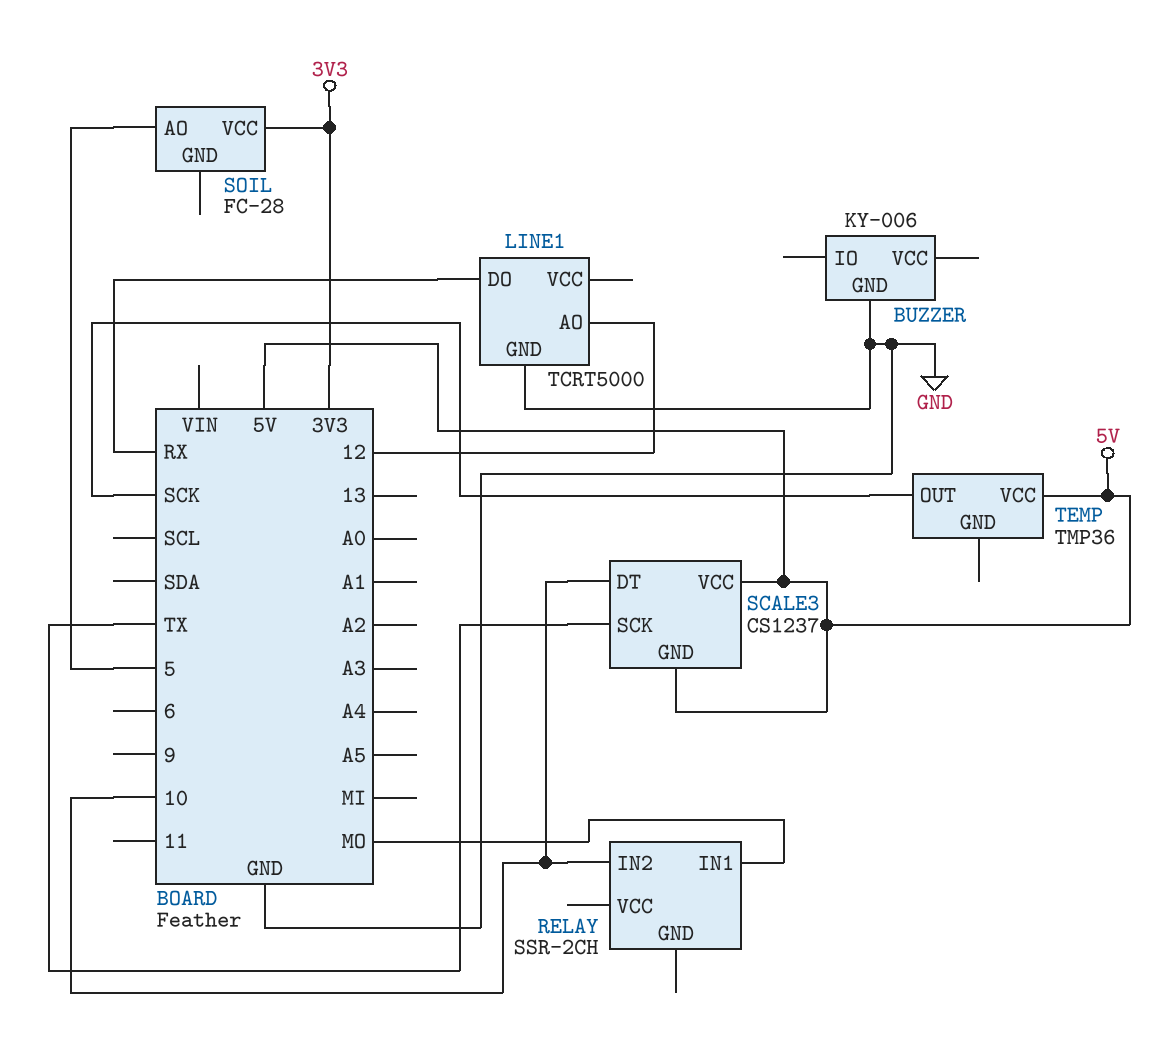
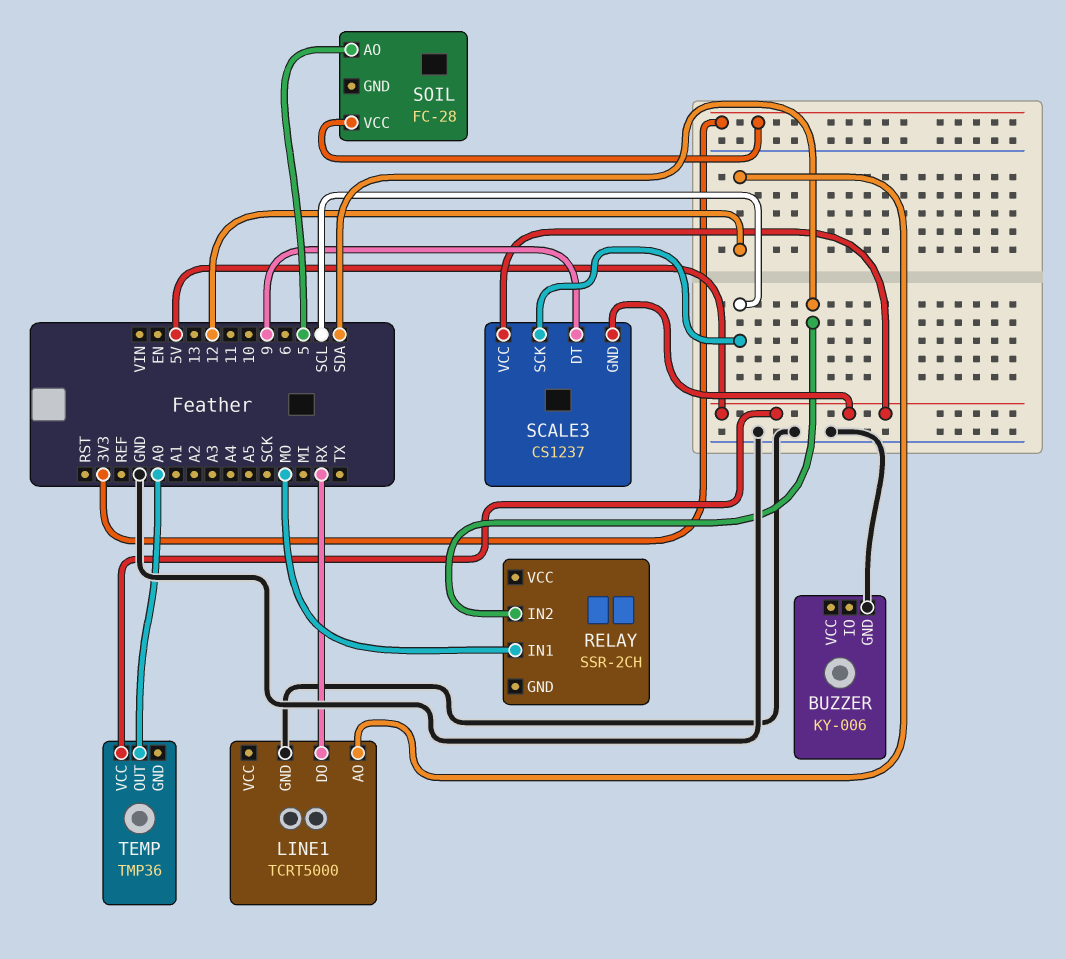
RELAY pin IN2: 10 -> SDA
SCALE3 pin DT: 10 -> 9
SCALE3 pin SCK: TX -> SCL
TEMP pin OUT: SCK -> A0

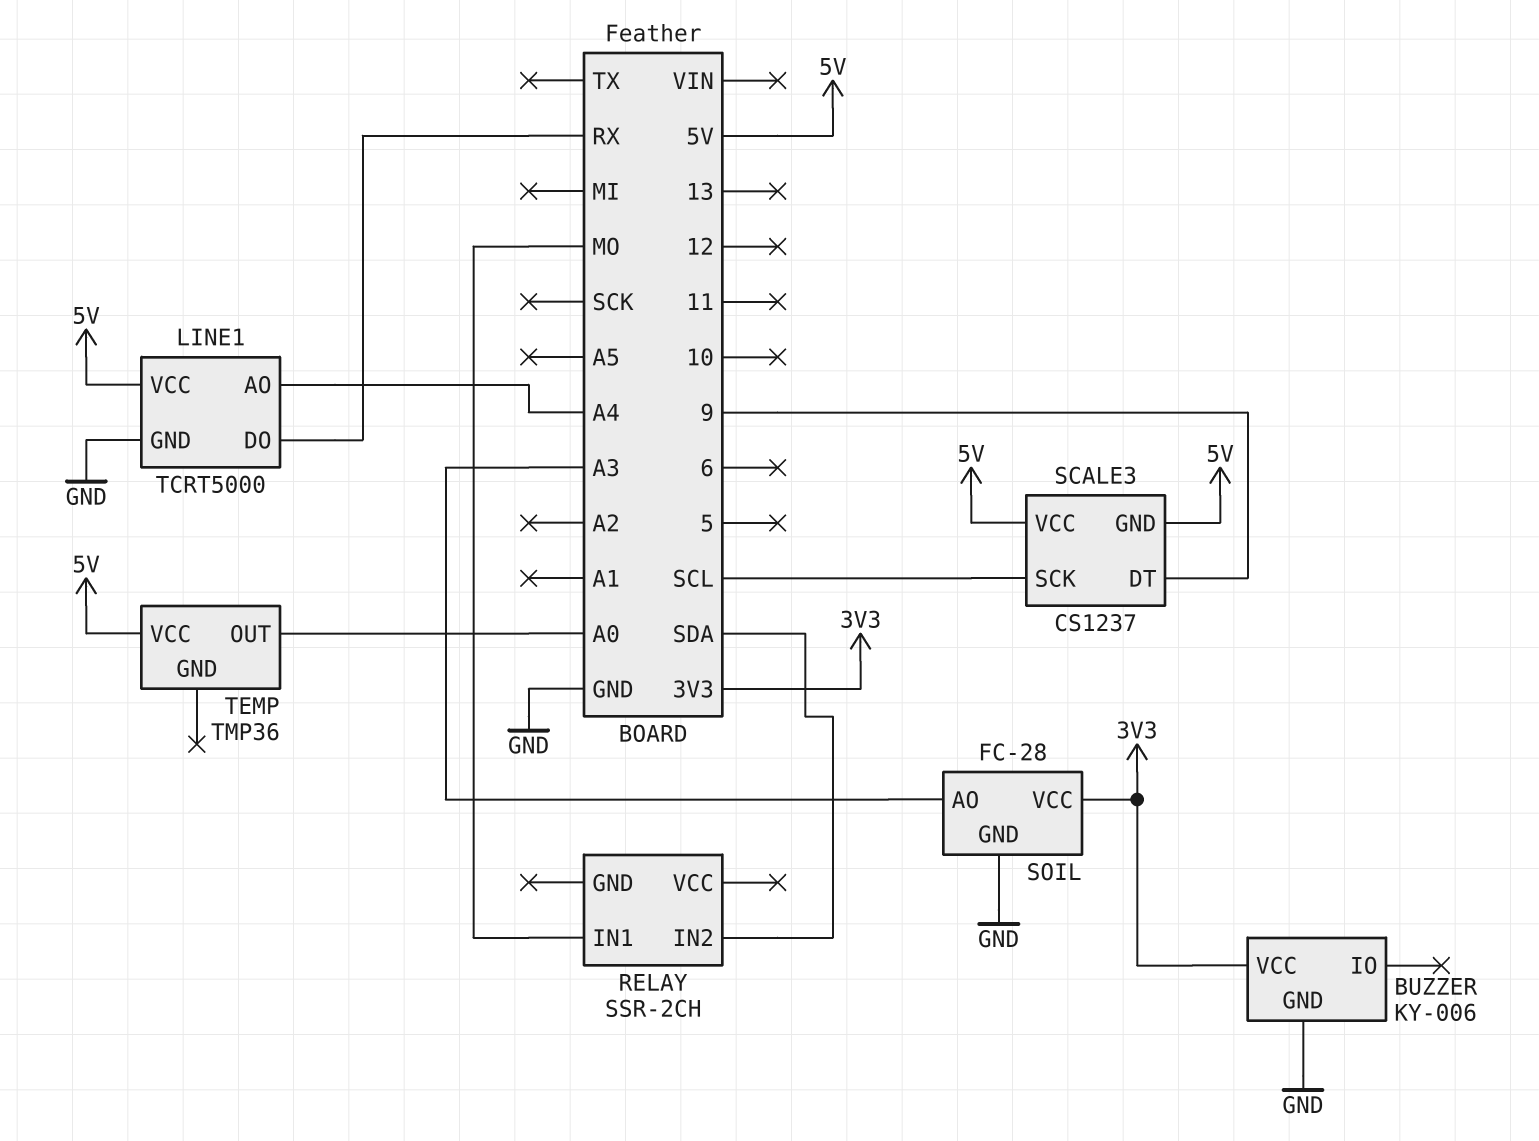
BUZZER pin VCC: none -> 3V3
LINE1 pin AO: 12 -> A4
LINE1 pin VCC: none -> 5V
SOIL pin AO: 5 -> A3
SOIL pin GND: none -> GND

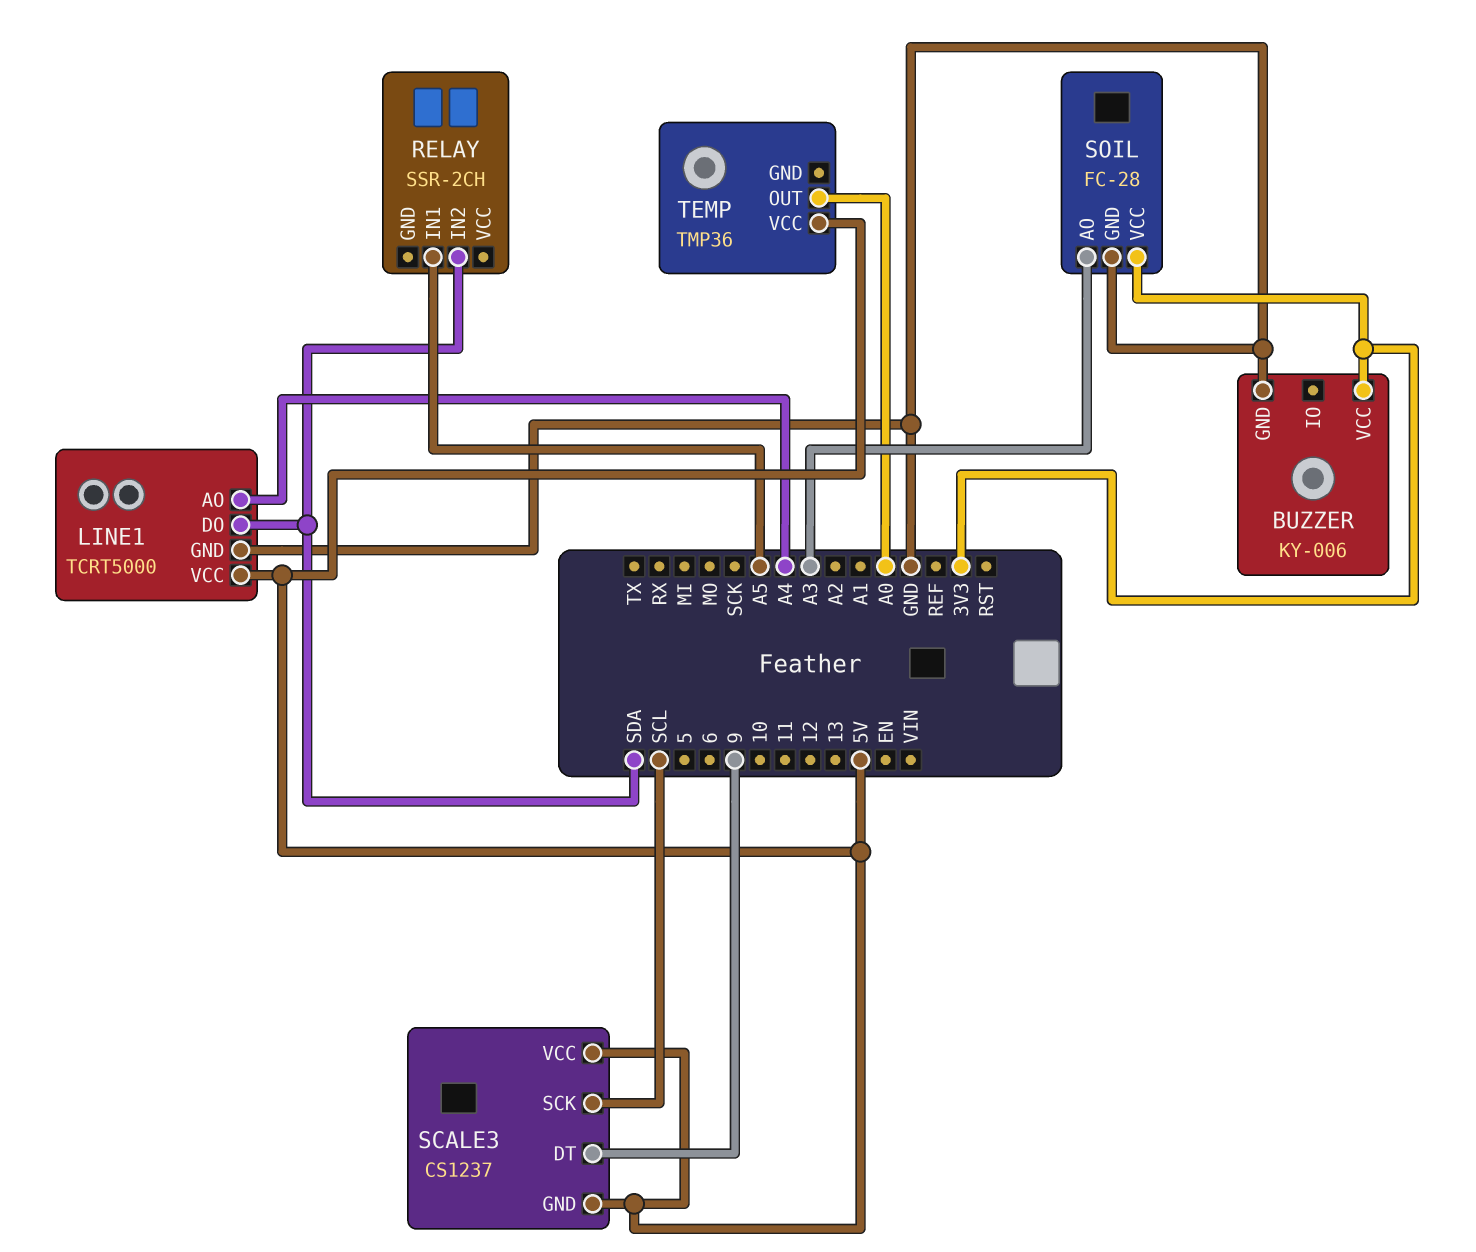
LINE1 pin DO: RX -> SDA
RELAY pin IN1: MO -> A5

